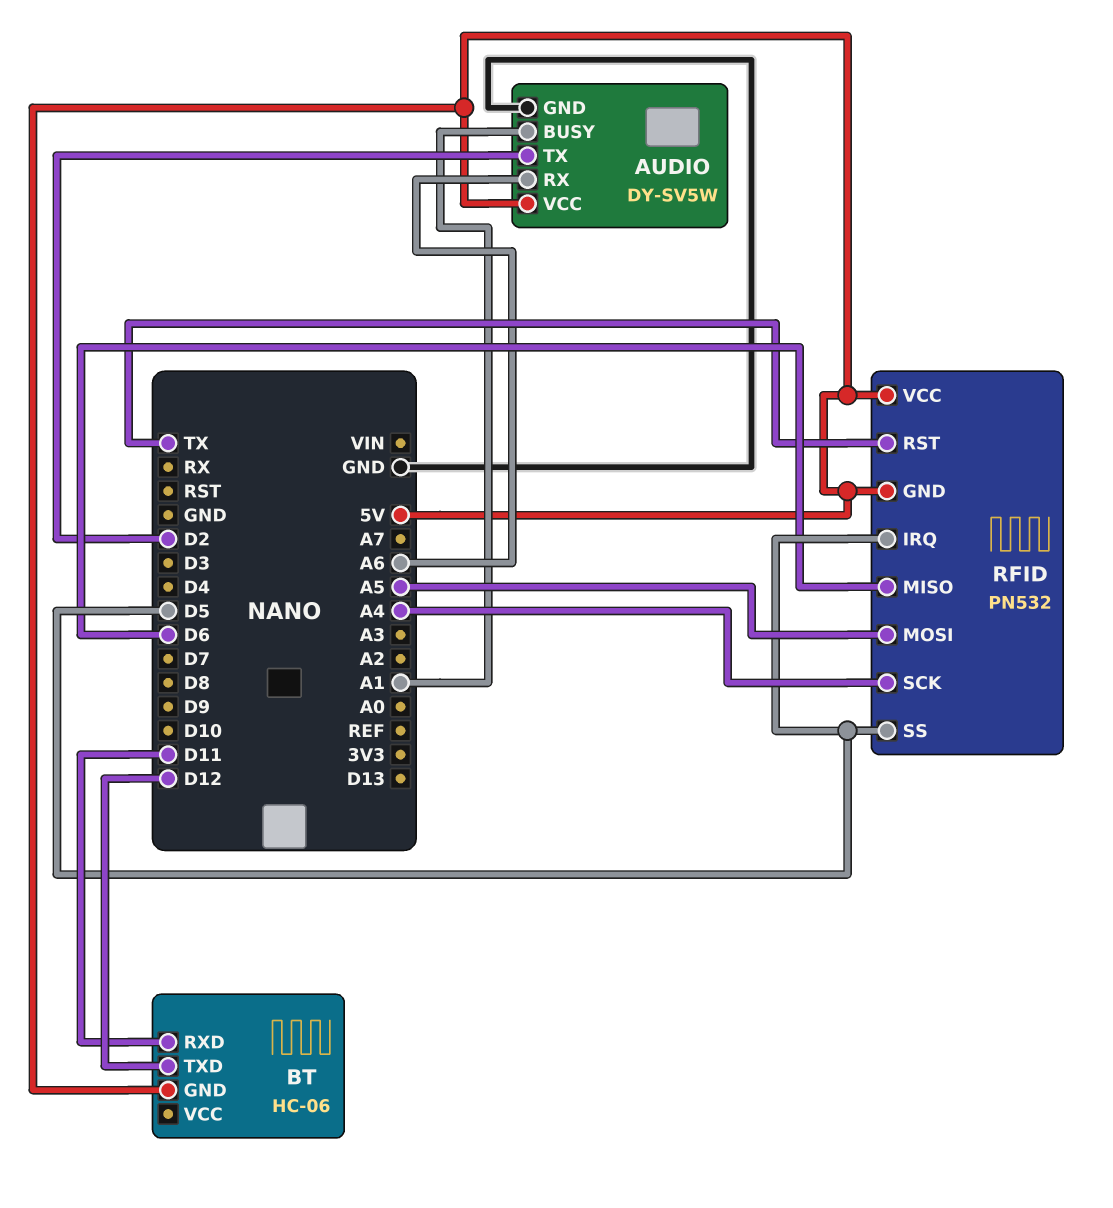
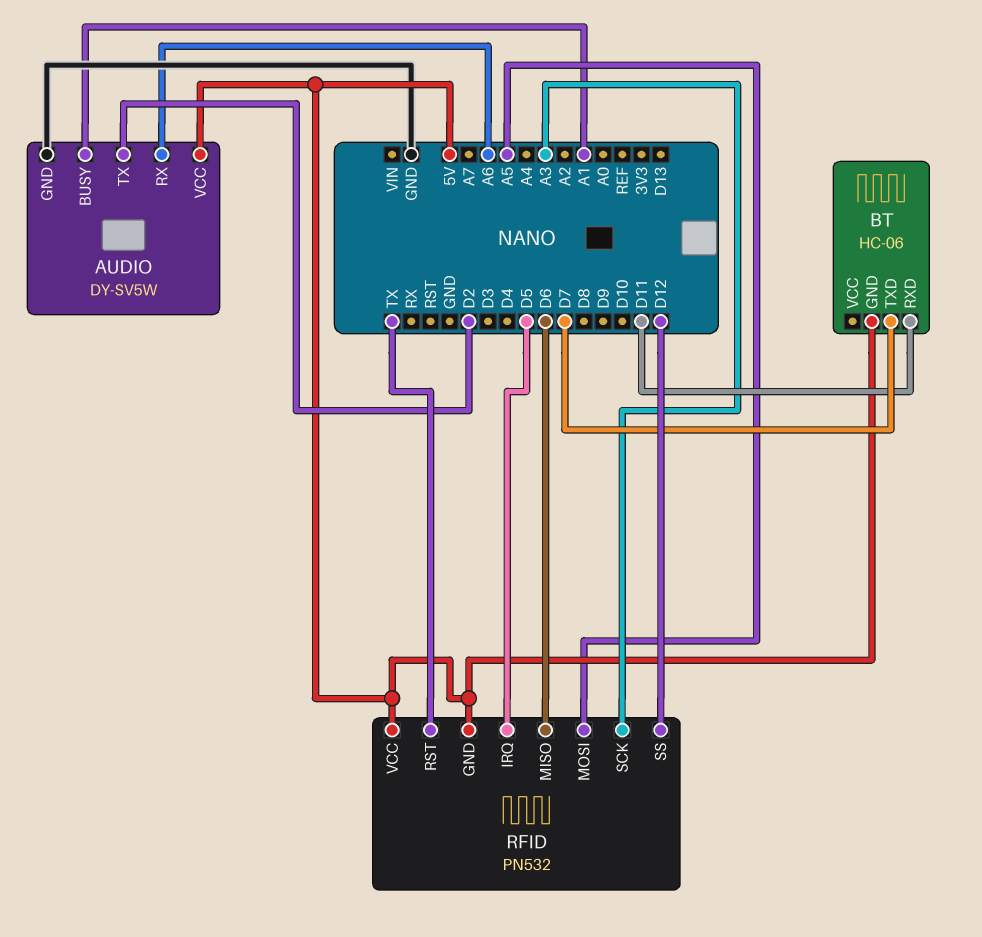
BT pin TXD: D12 -> D7
RFID pin SCK: A4 -> A3
RFID pin SS: D5 -> D12

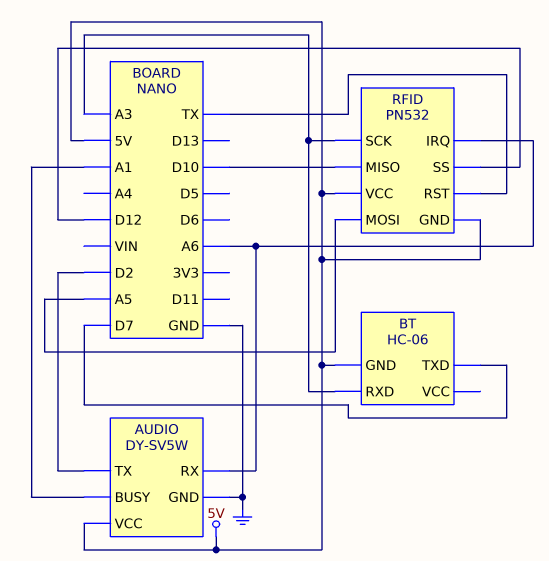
BT pin RXD: D11 -> A3
RFID pin IRQ: D5 -> A6
RFID pin MISO: D6 -> D10

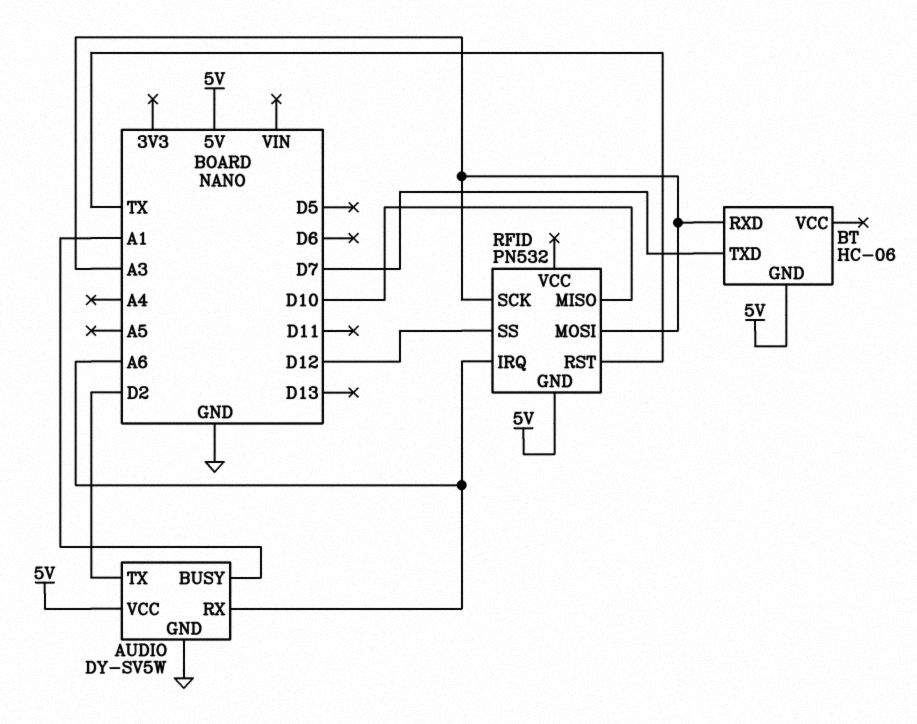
RFID pin MOSI: A5 -> A3
RFID pin VCC: 5V -> none

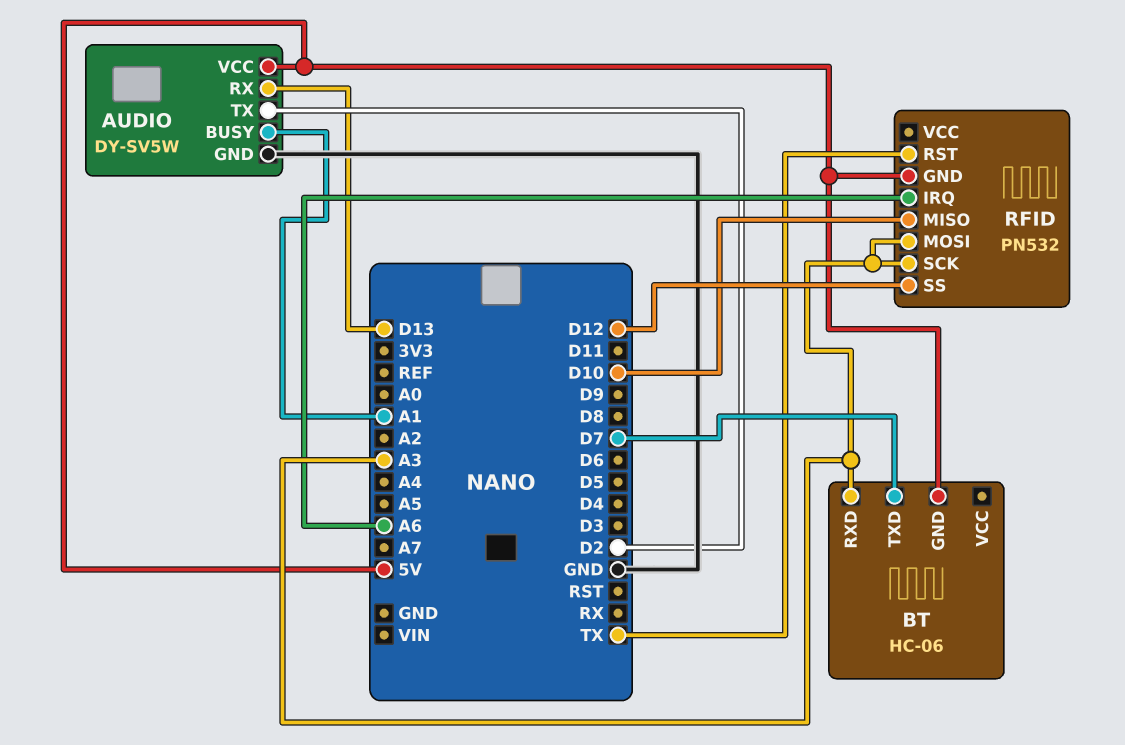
AUDIO pin RX: A6 -> D13

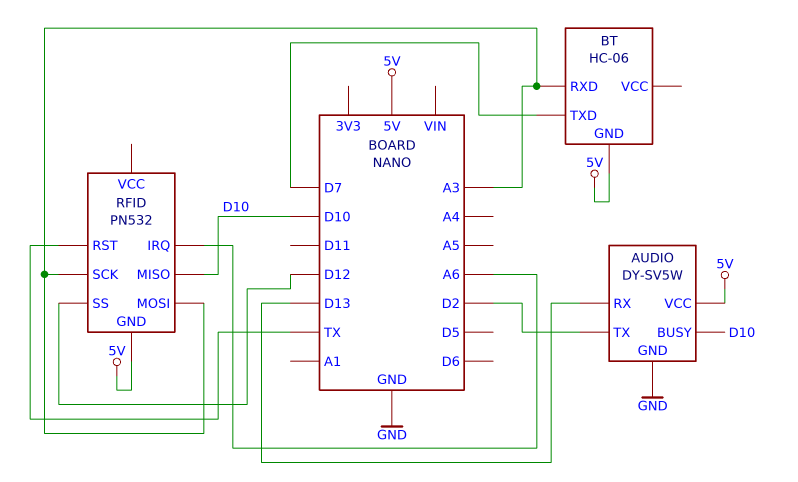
AUDIO pin BUSY: A1 -> D10

